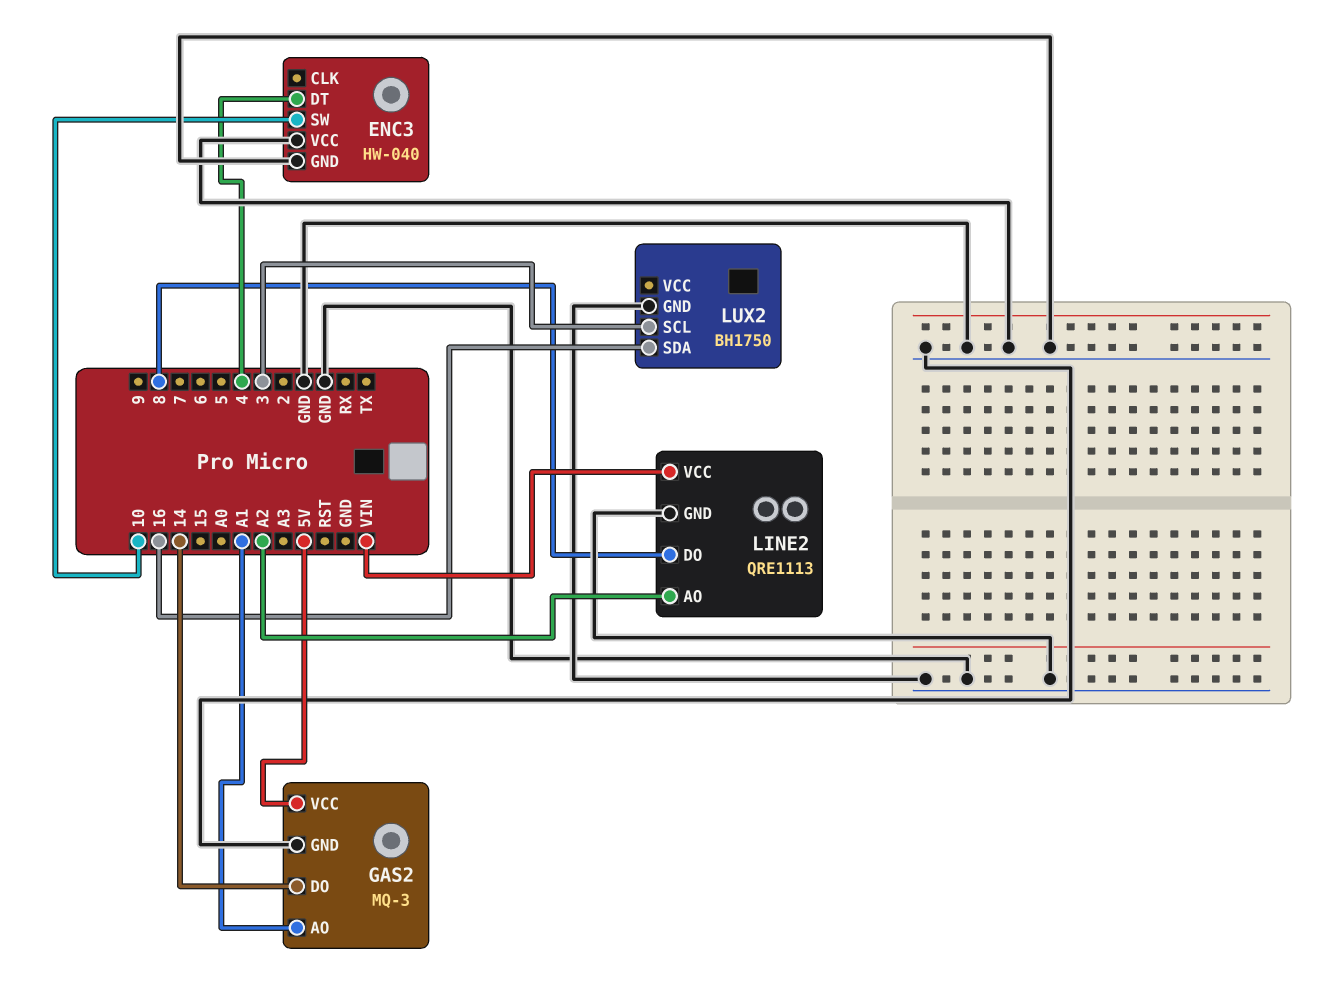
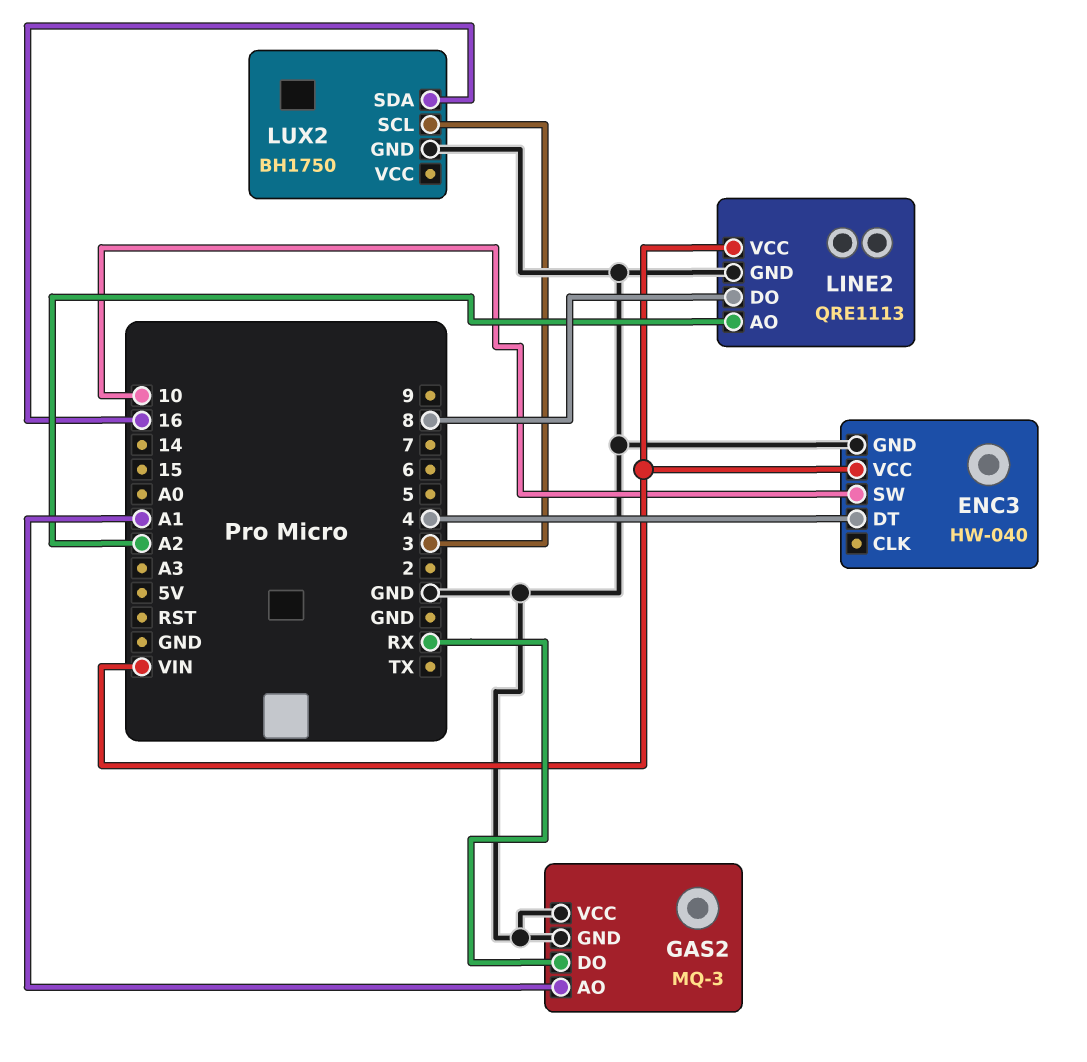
ENC3 pin VCC: GND -> VIN
GAS2 pin DO: 14 -> RX
GAS2 pin VCC: 5V -> GND

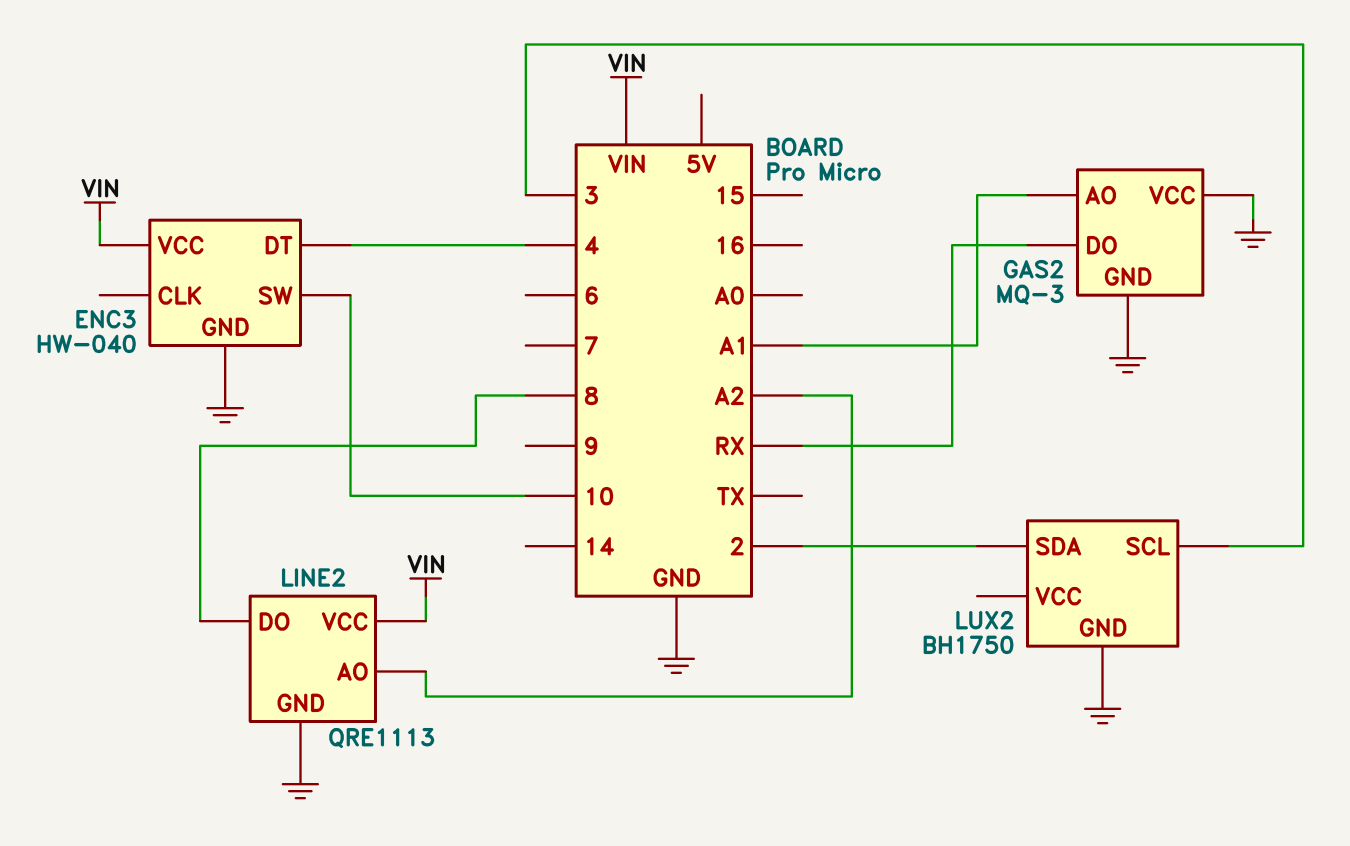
LUX2 pin SDA: 16 -> 2

